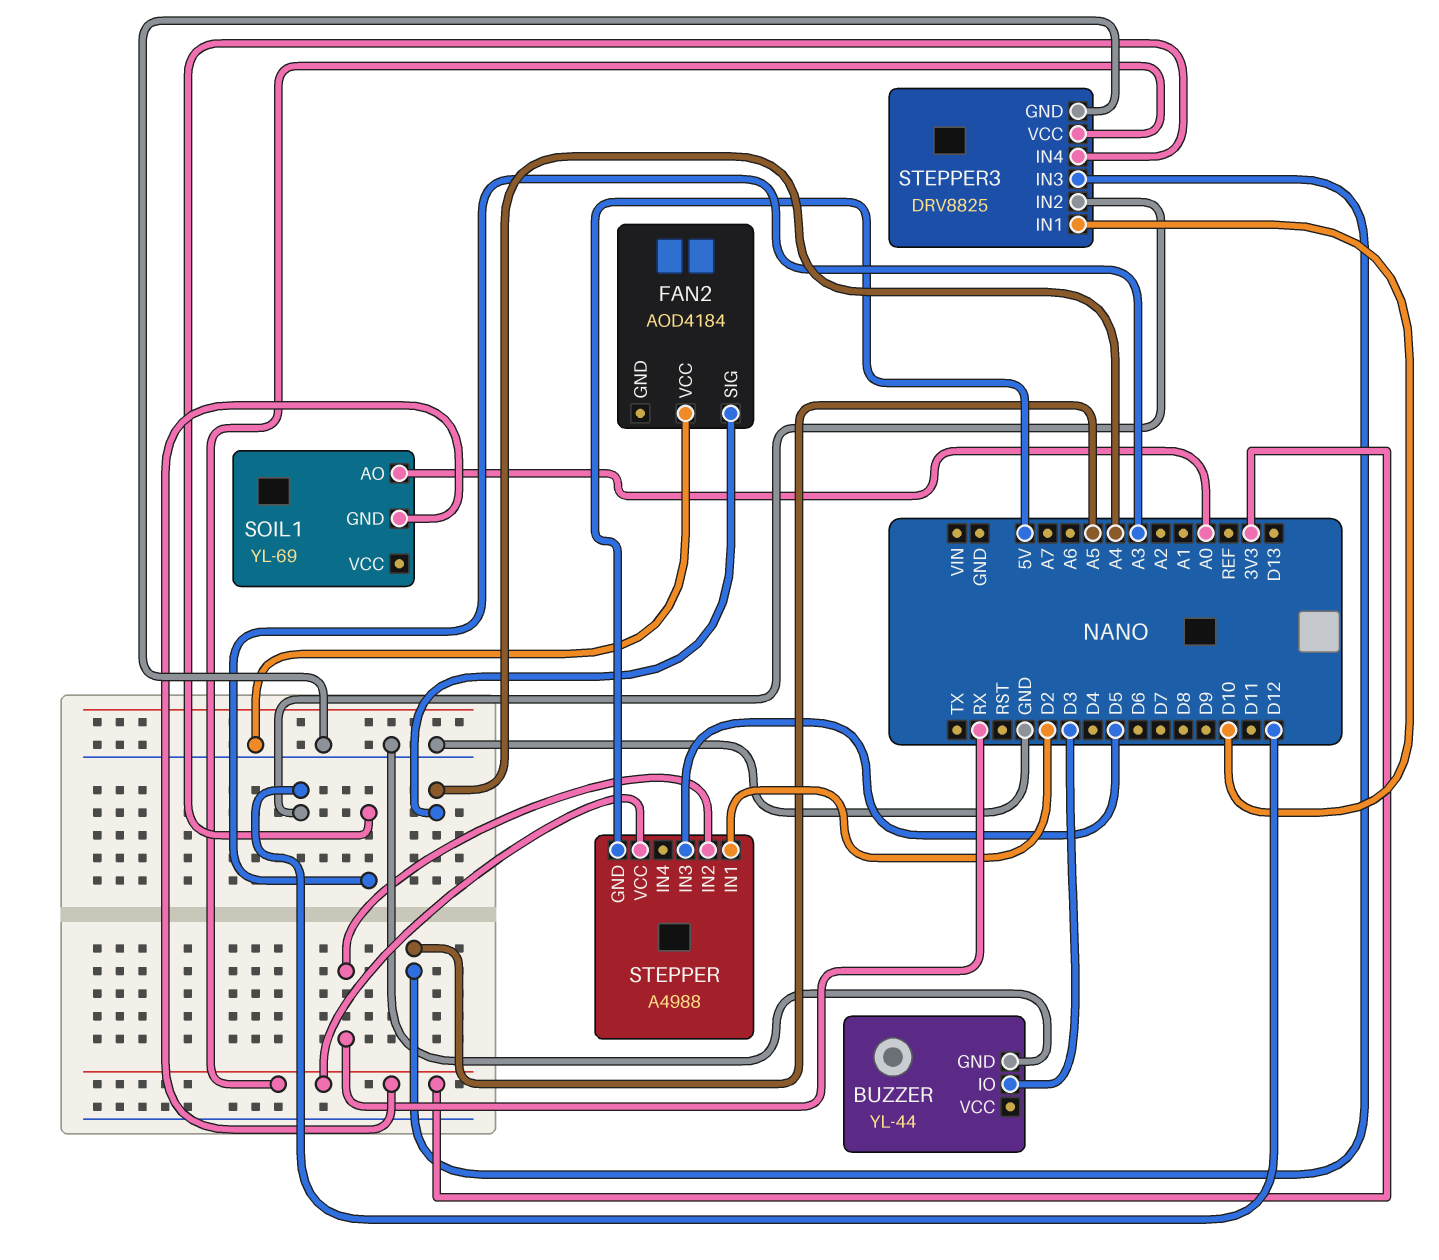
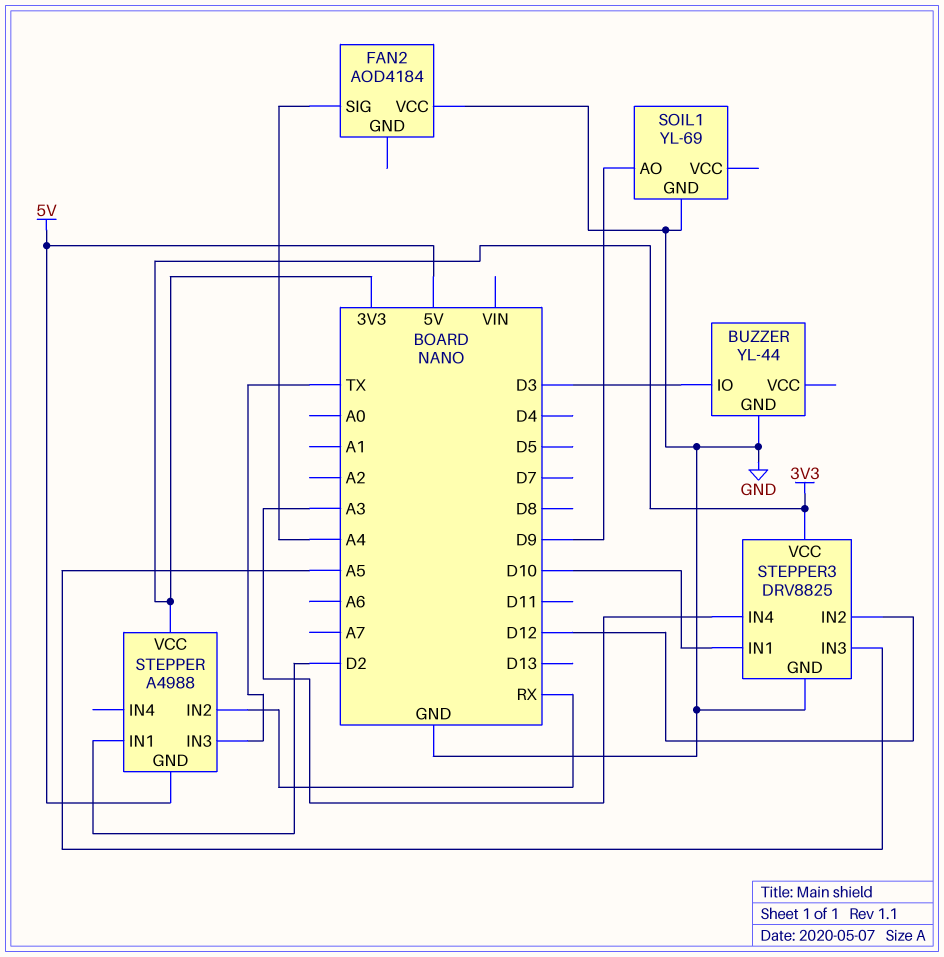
SOIL1 pin AO: A0 -> D9
SOIL1 pin GND: 3V3 -> GND
STEPPER pin IN3: D5 -> TX

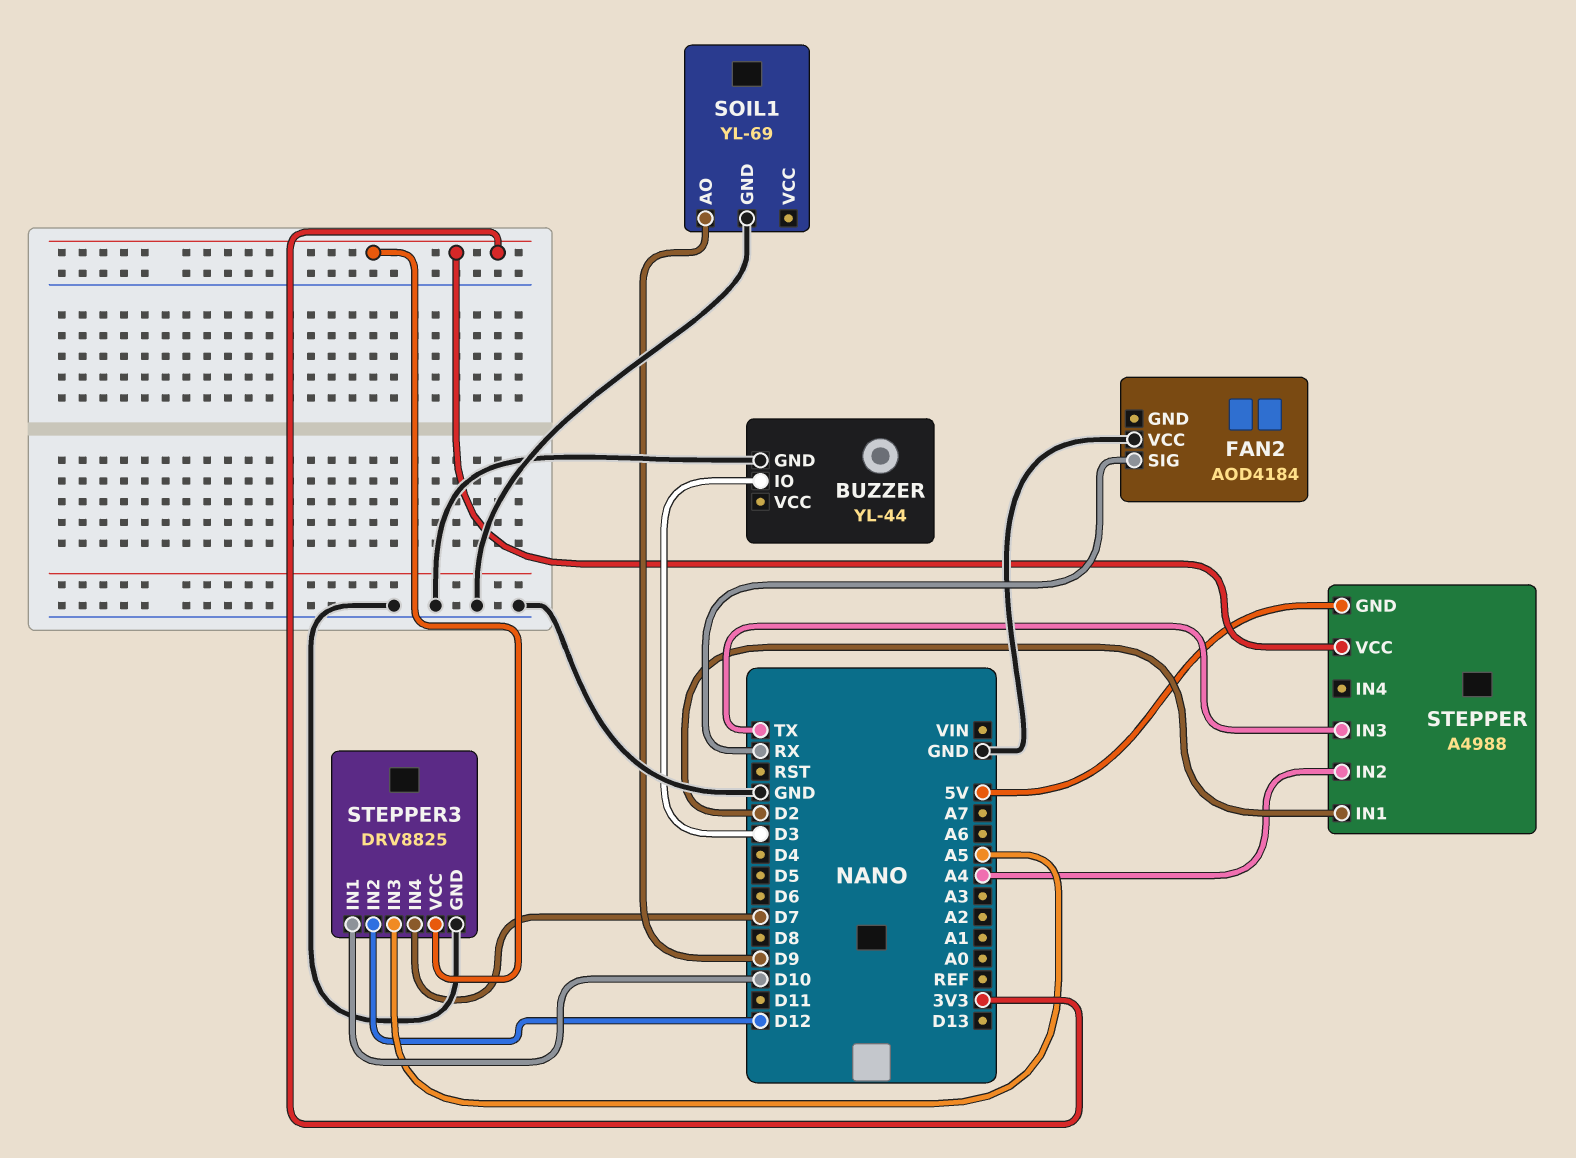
FAN2 pin SIG: A4 -> RX
STEPPER pin IN2: RX -> A4
STEPPER3 pin IN4: A3 -> D7

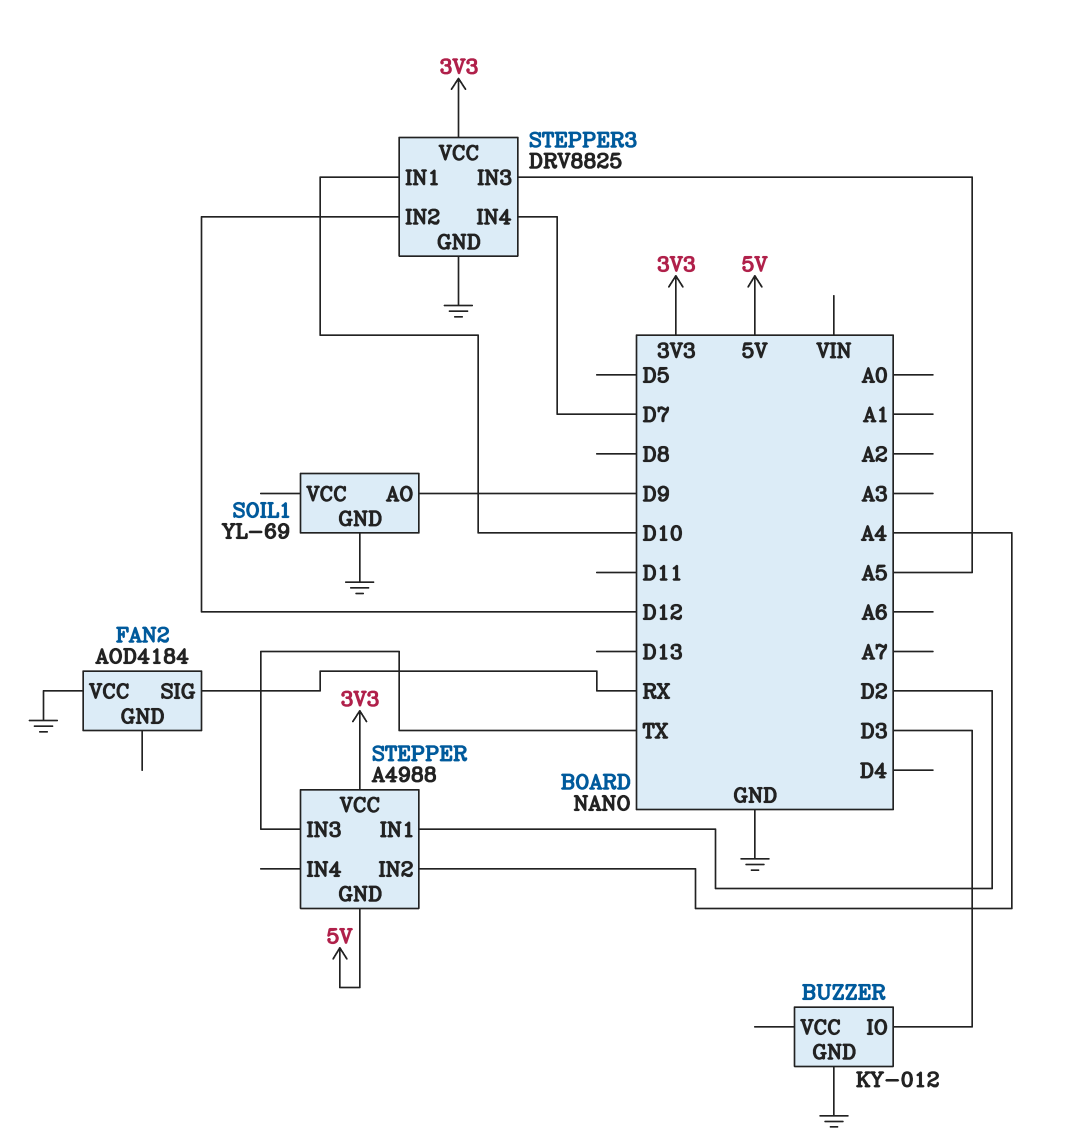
BUZZER: YL-44 -> KY-012

